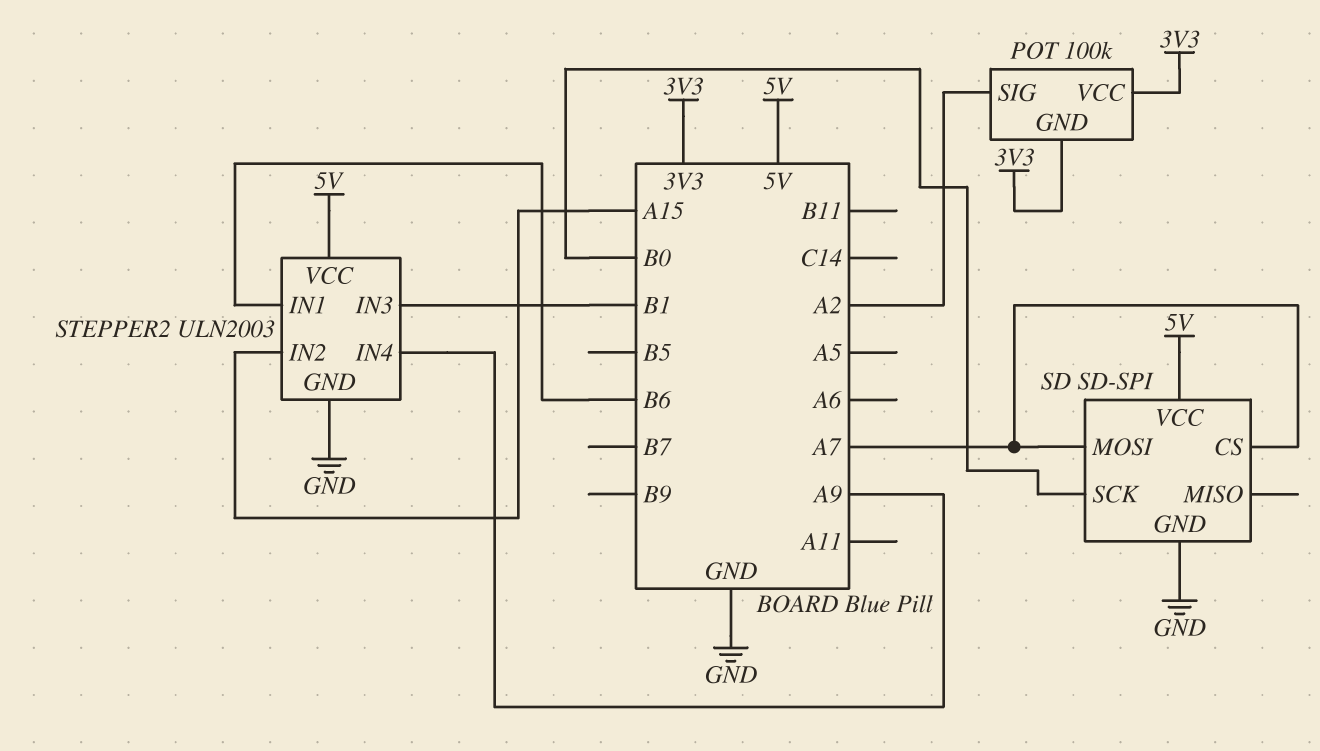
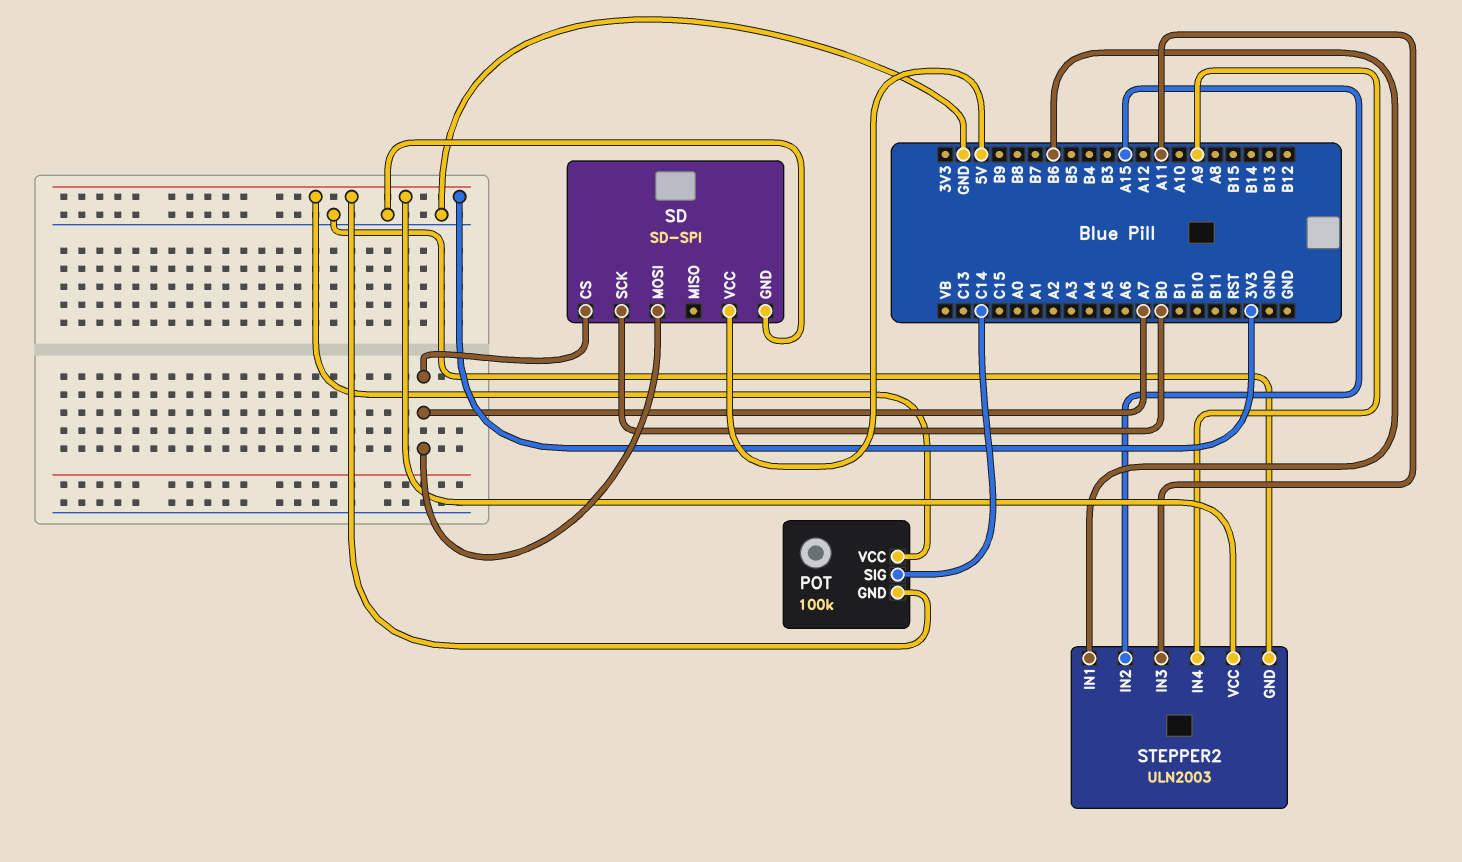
POT pin SIG: A2 -> C14
STEPPER2 pin IN3: B1 -> A11
STEPPER2 pin VCC: 5V -> 3V3

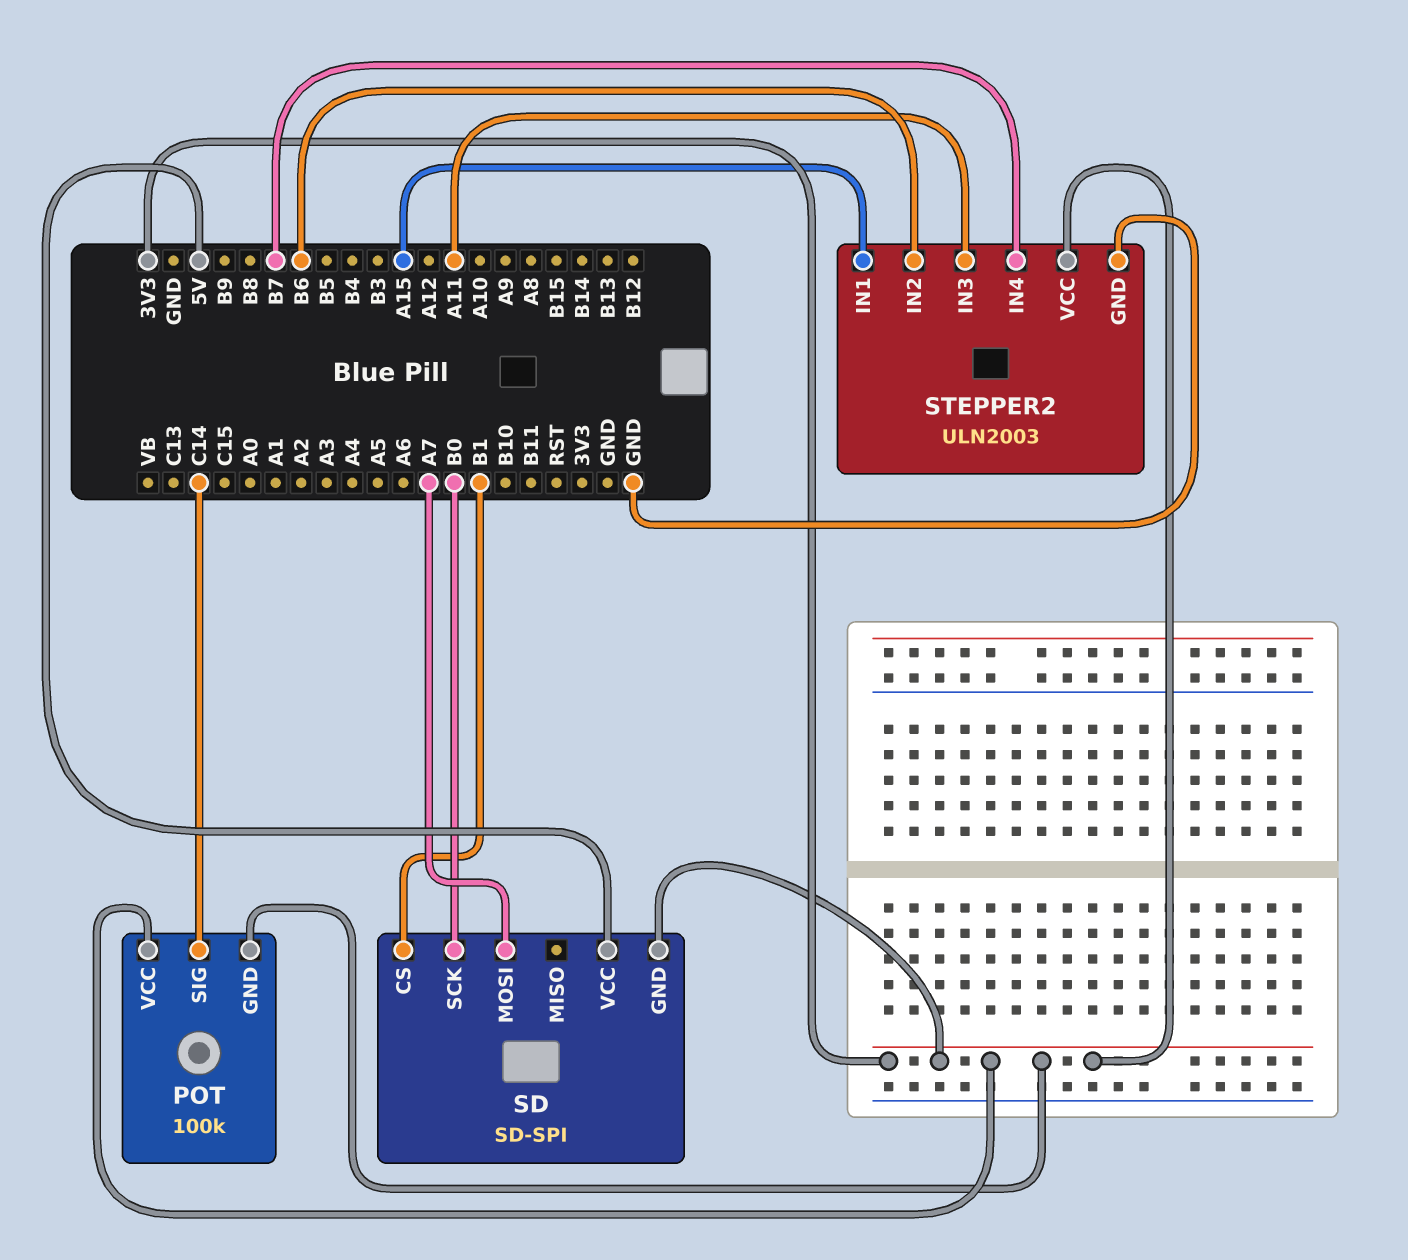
SD pin CS: A7 -> B1
SD pin GND: GND -> 3V3
STEPPER2 pin IN1: B6 -> A15
STEPPER2 pin IN2: A15 -> B6
STEPPER2 pin IN4: A9 -> B7

